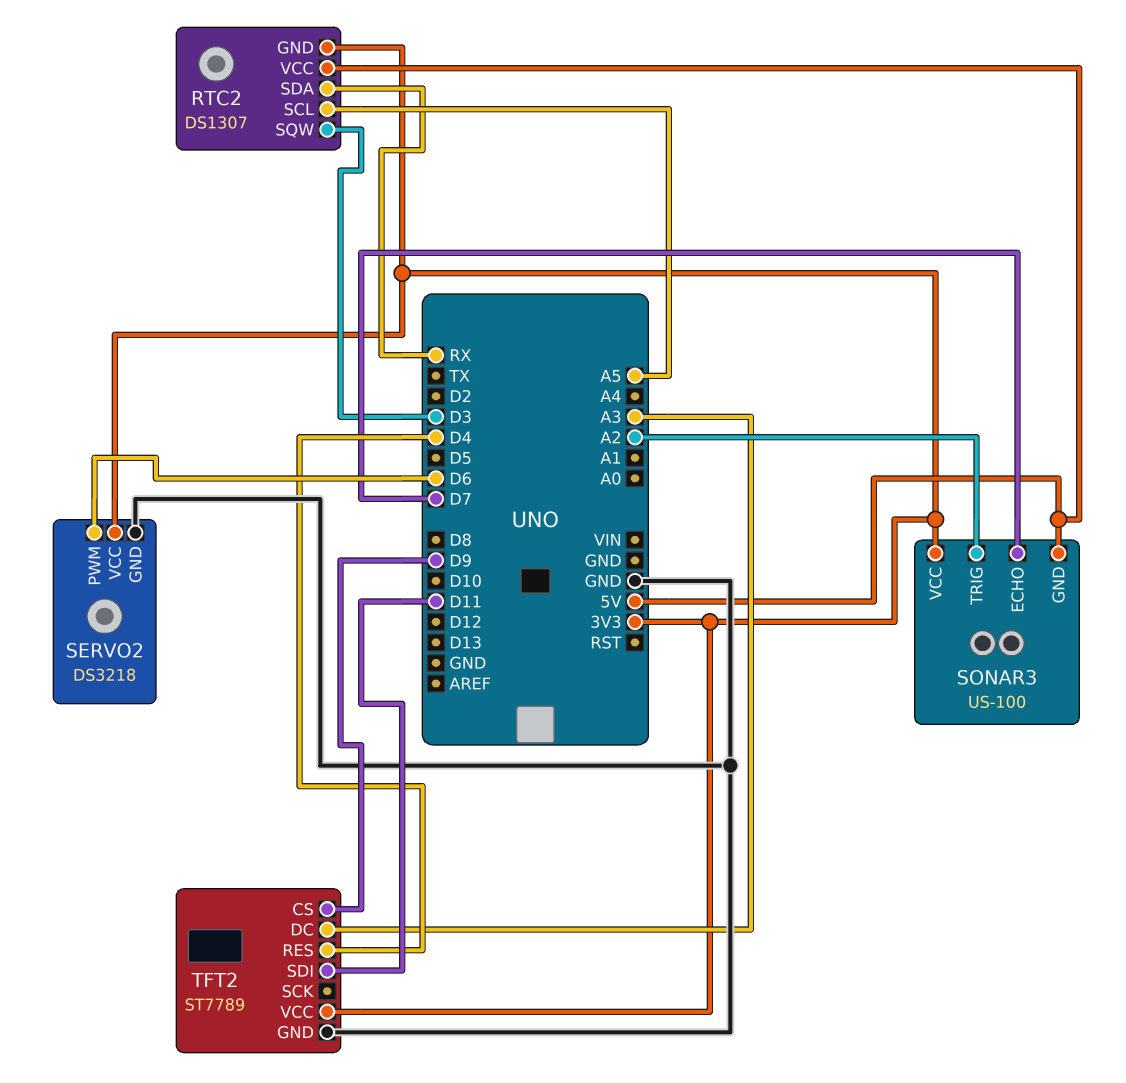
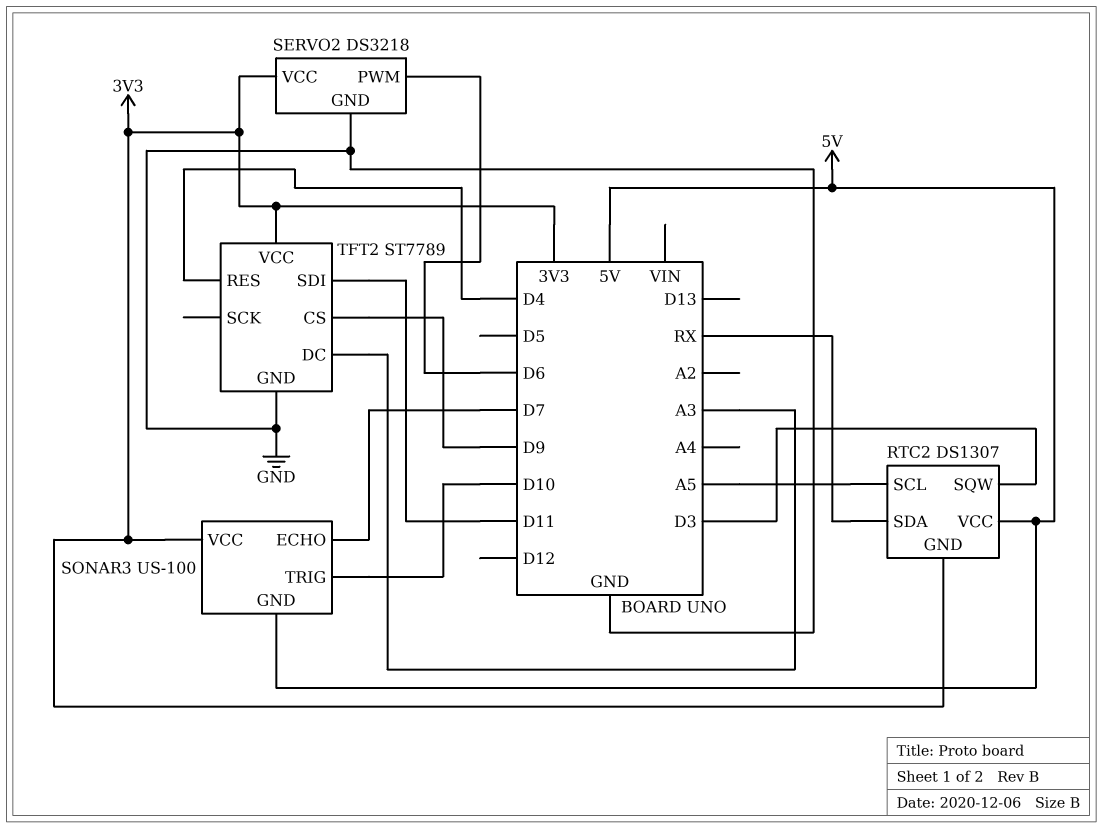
SONAR3 pin TRIG: A2 -> D10

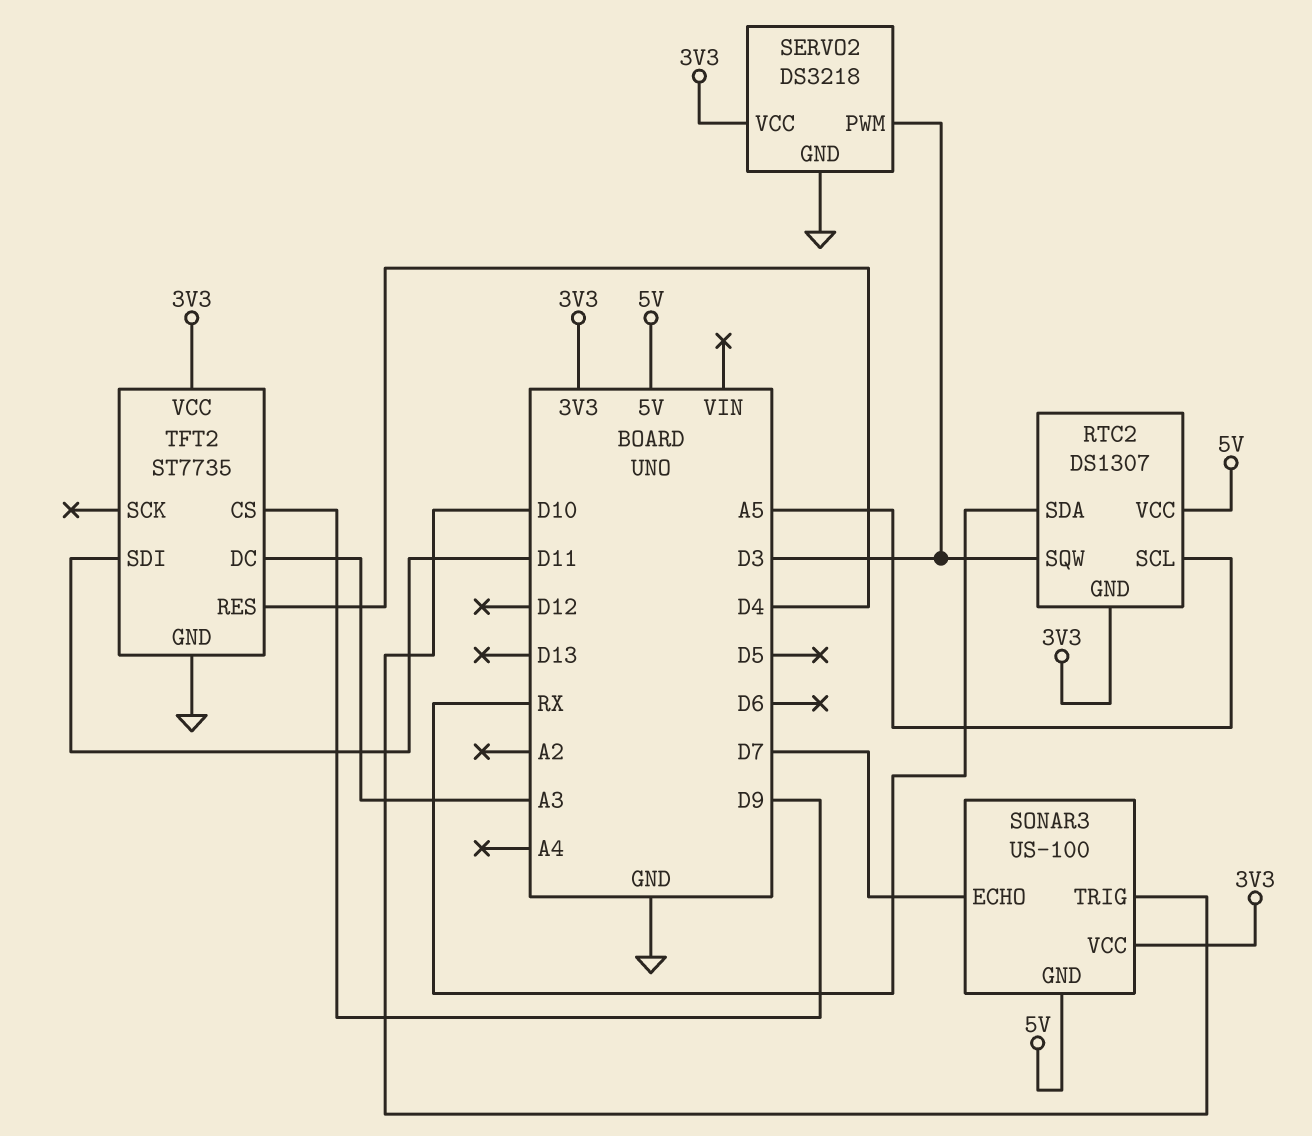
SERVO2 pin PWM: D6 -> D3
TFT2: ST7789 -> ST7735

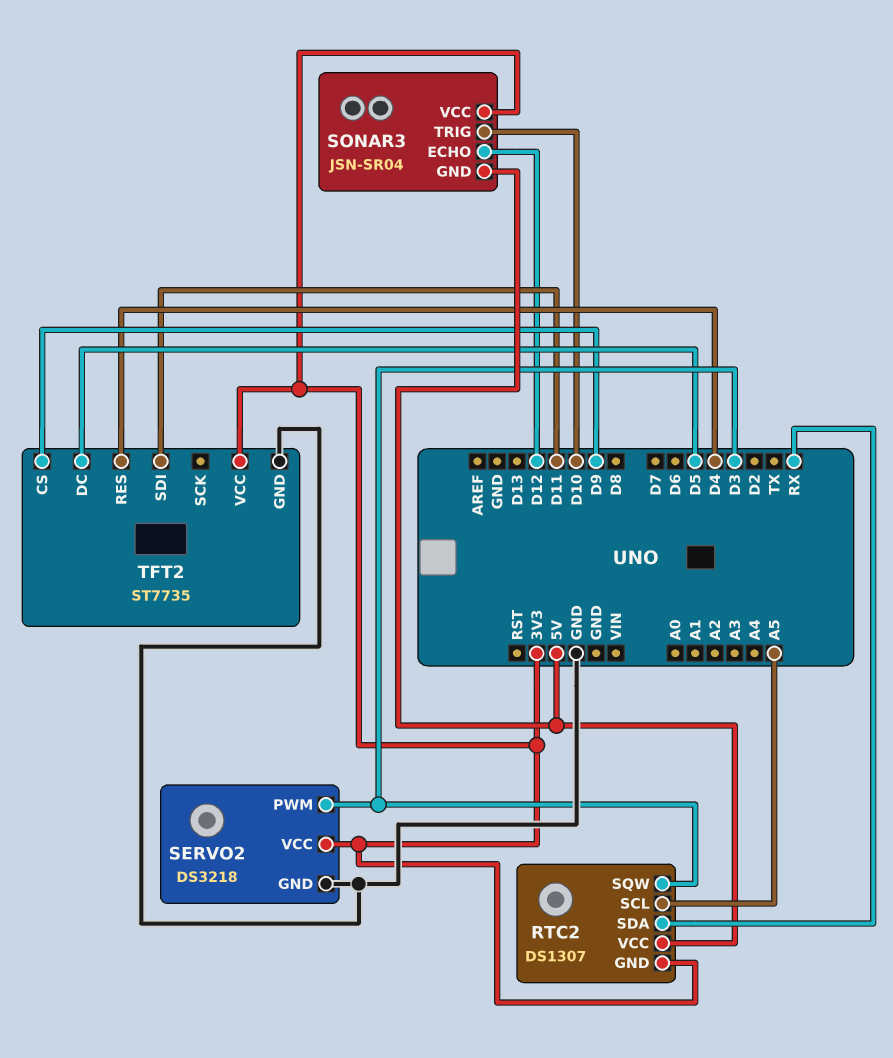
SONAR3: US-100 -> JSN-SR04
SONAR3 pin ECHO: D7 -> D12
TFT2 pin DC: A3 -> D5

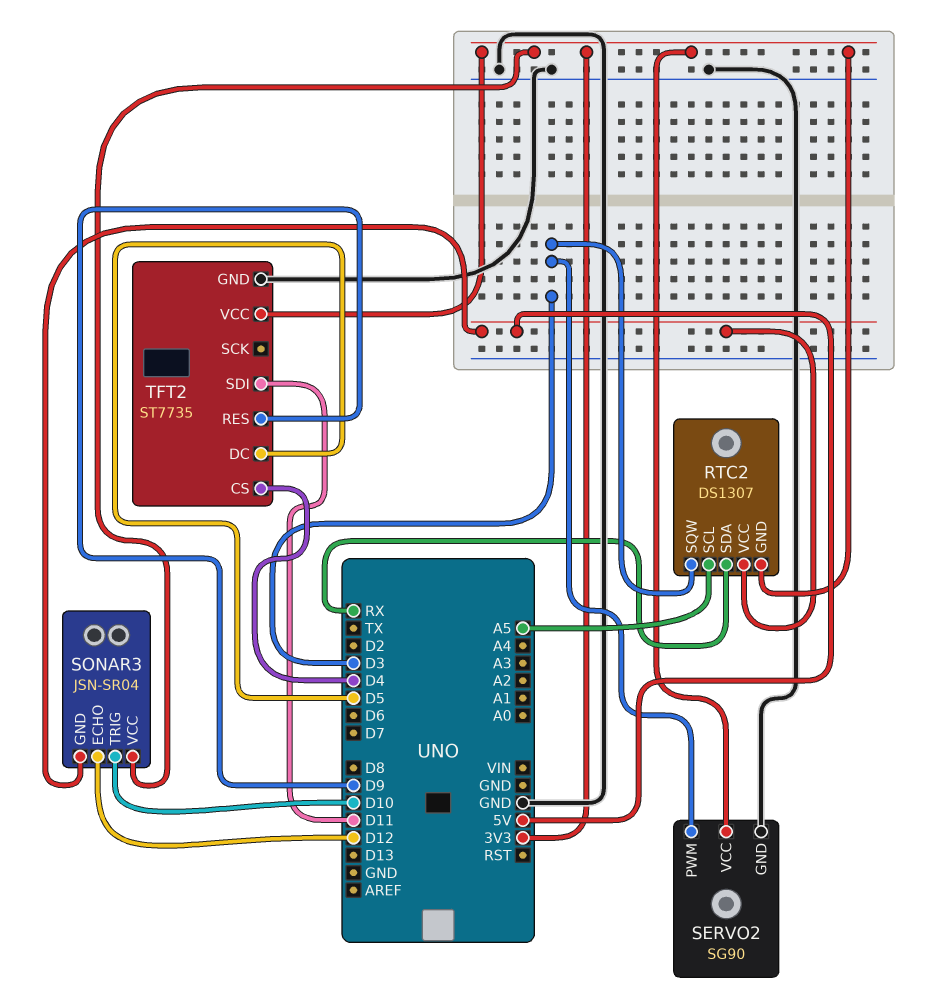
SERVO2: DS3218 -> SG90
TFT2 pin CS: D9 -> D4
TFT2 pin RES: D4 -> D9

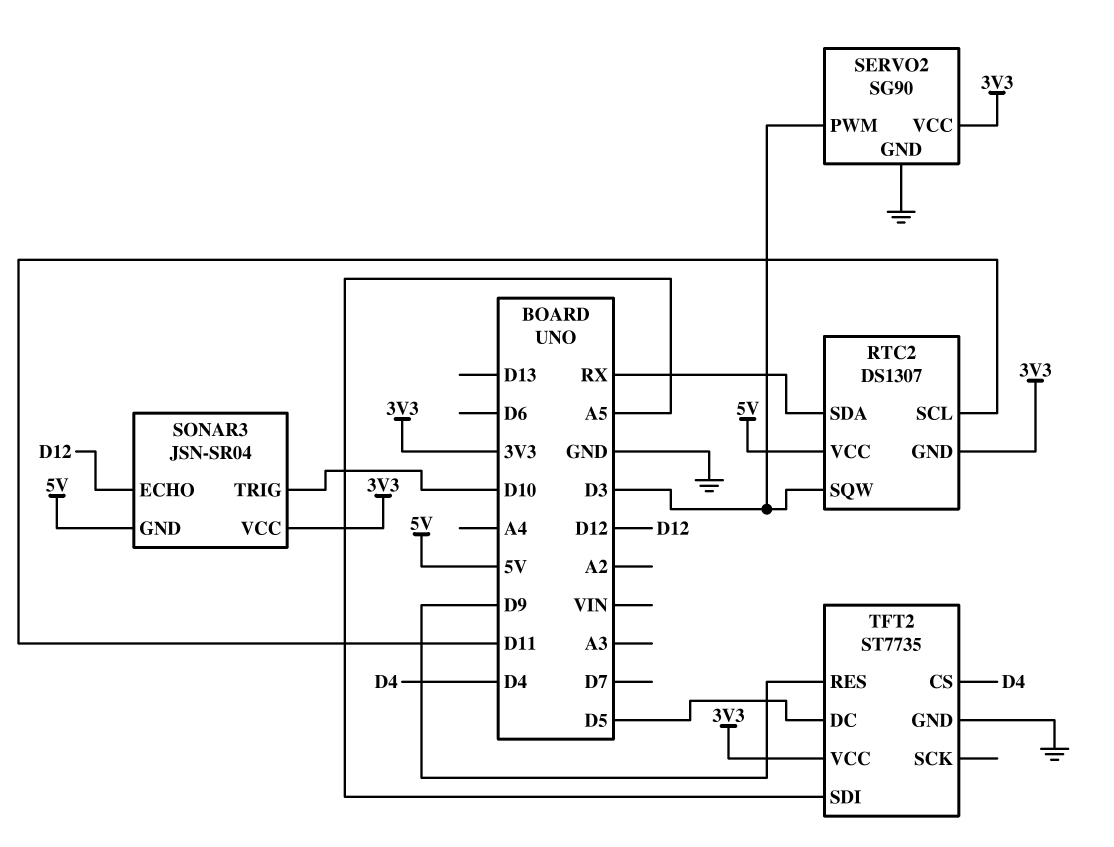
RTC2 pin SCL: A5 -> D11
TFT2 pin SDI: D11 -> A5

